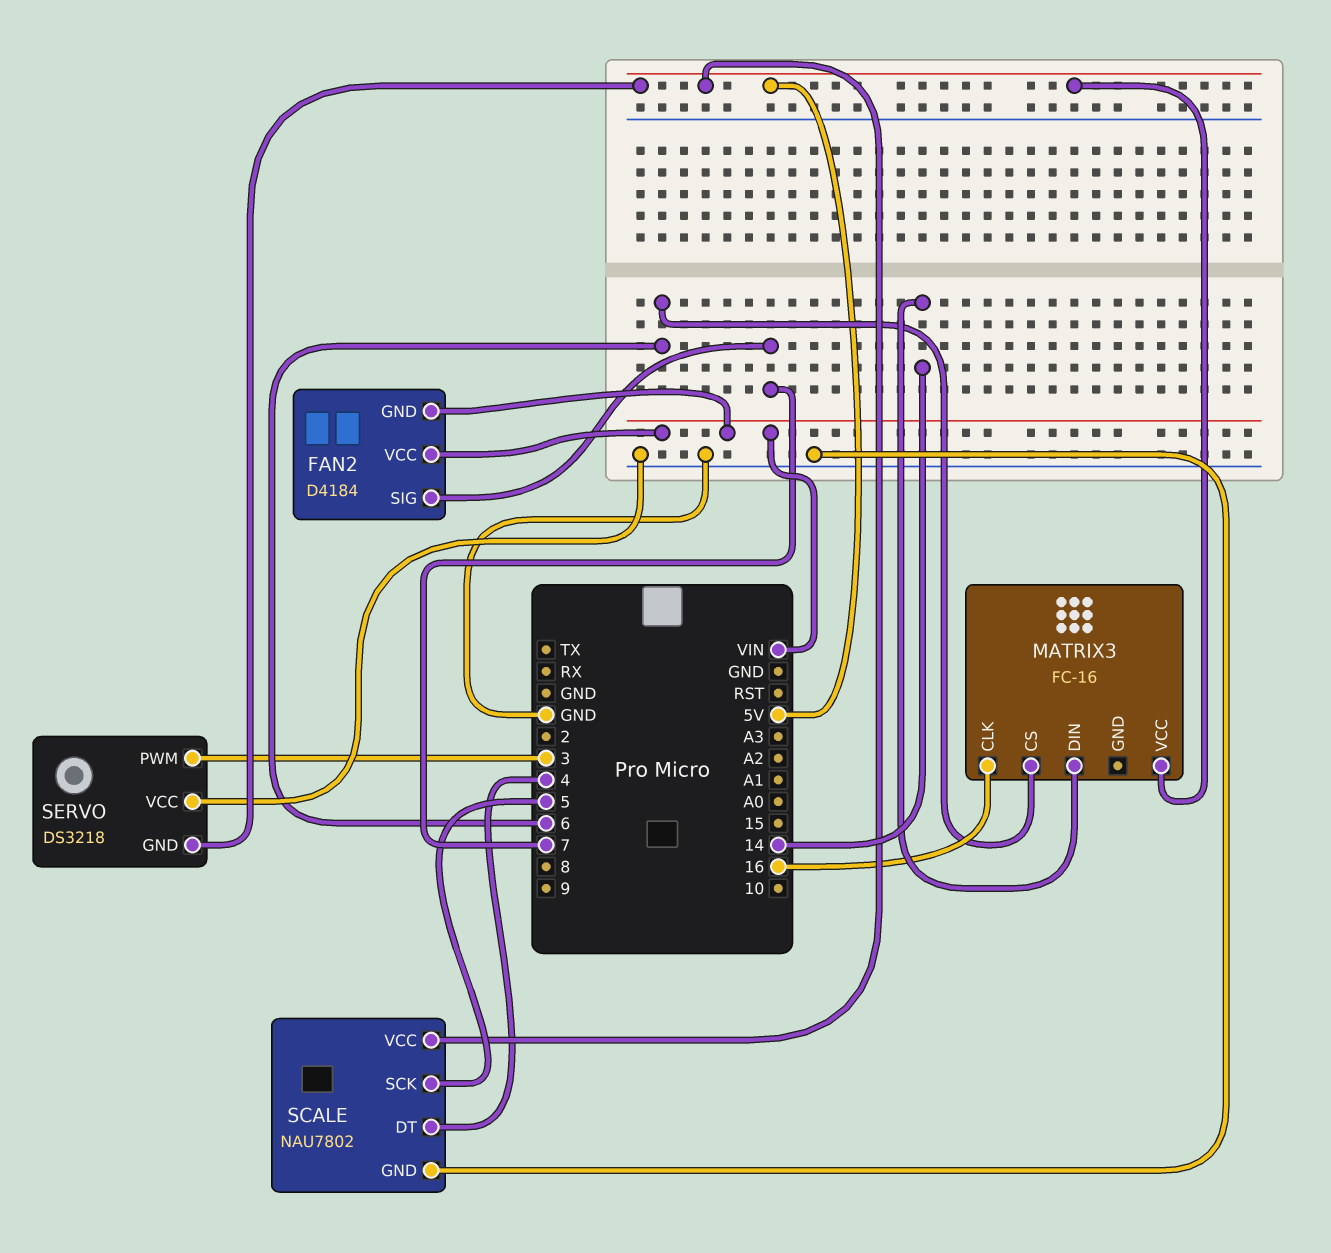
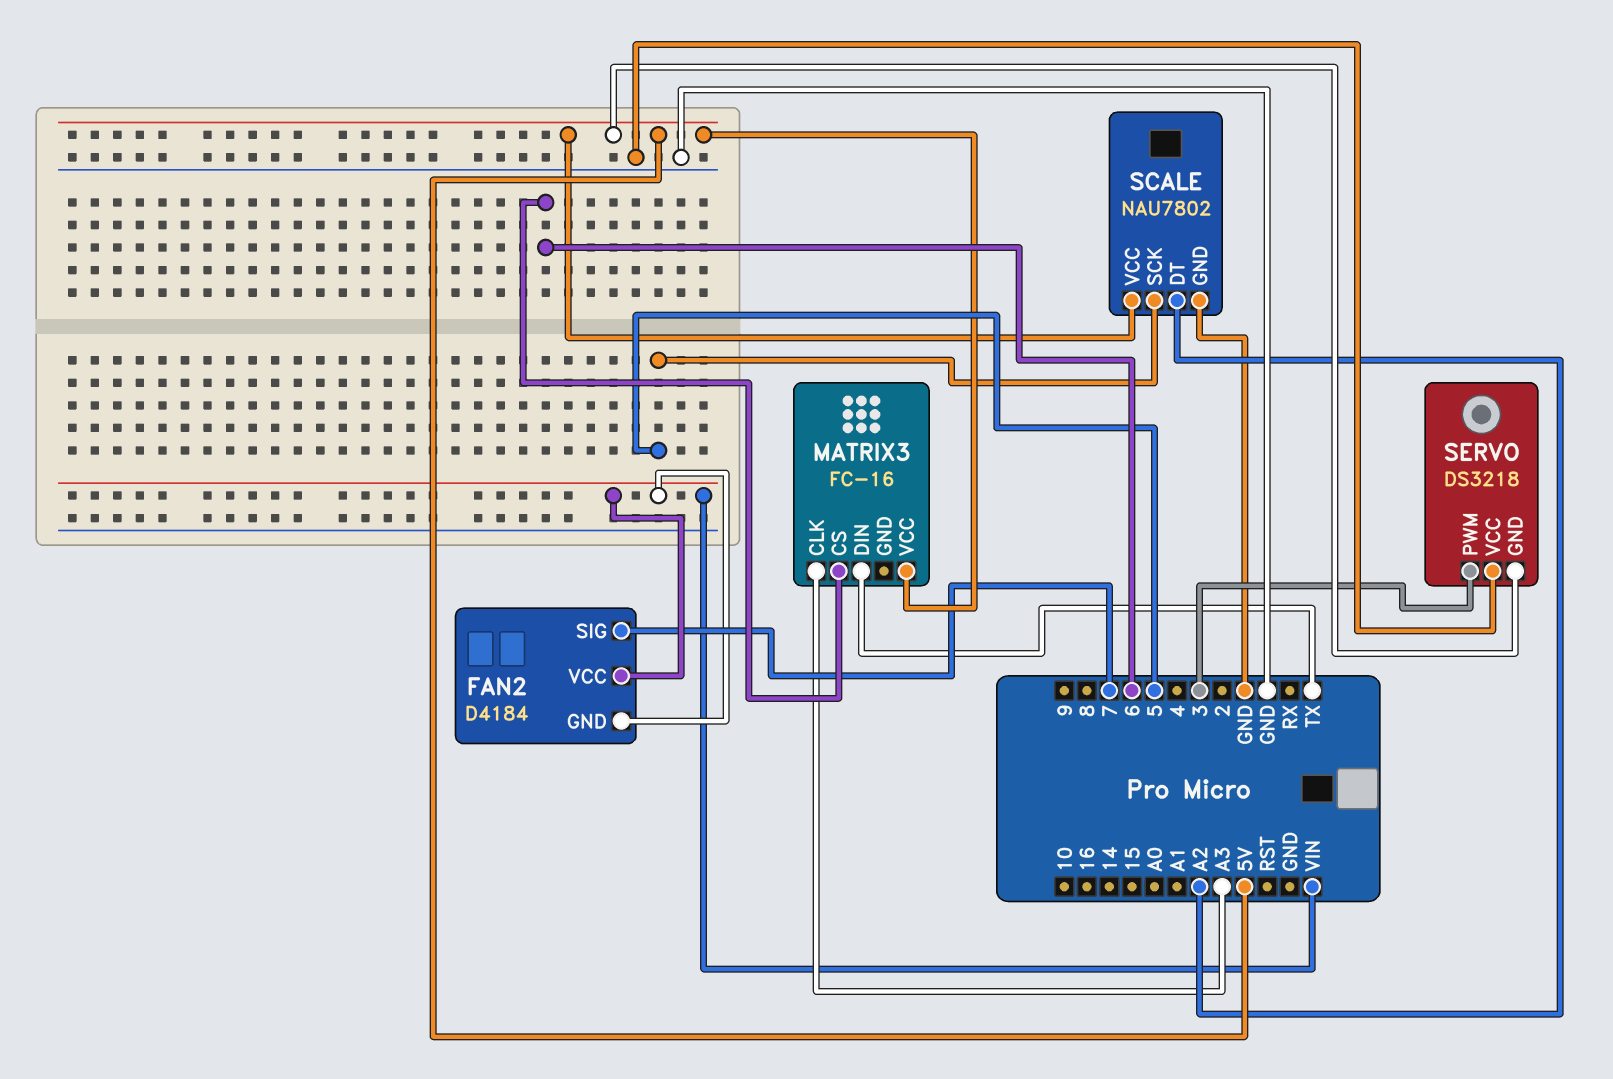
MATRIX3 pin CLK: 16 -> A3
MATRIX3 pin DIN: 14 -> TX
SCALE pin DT: 4 -> A2

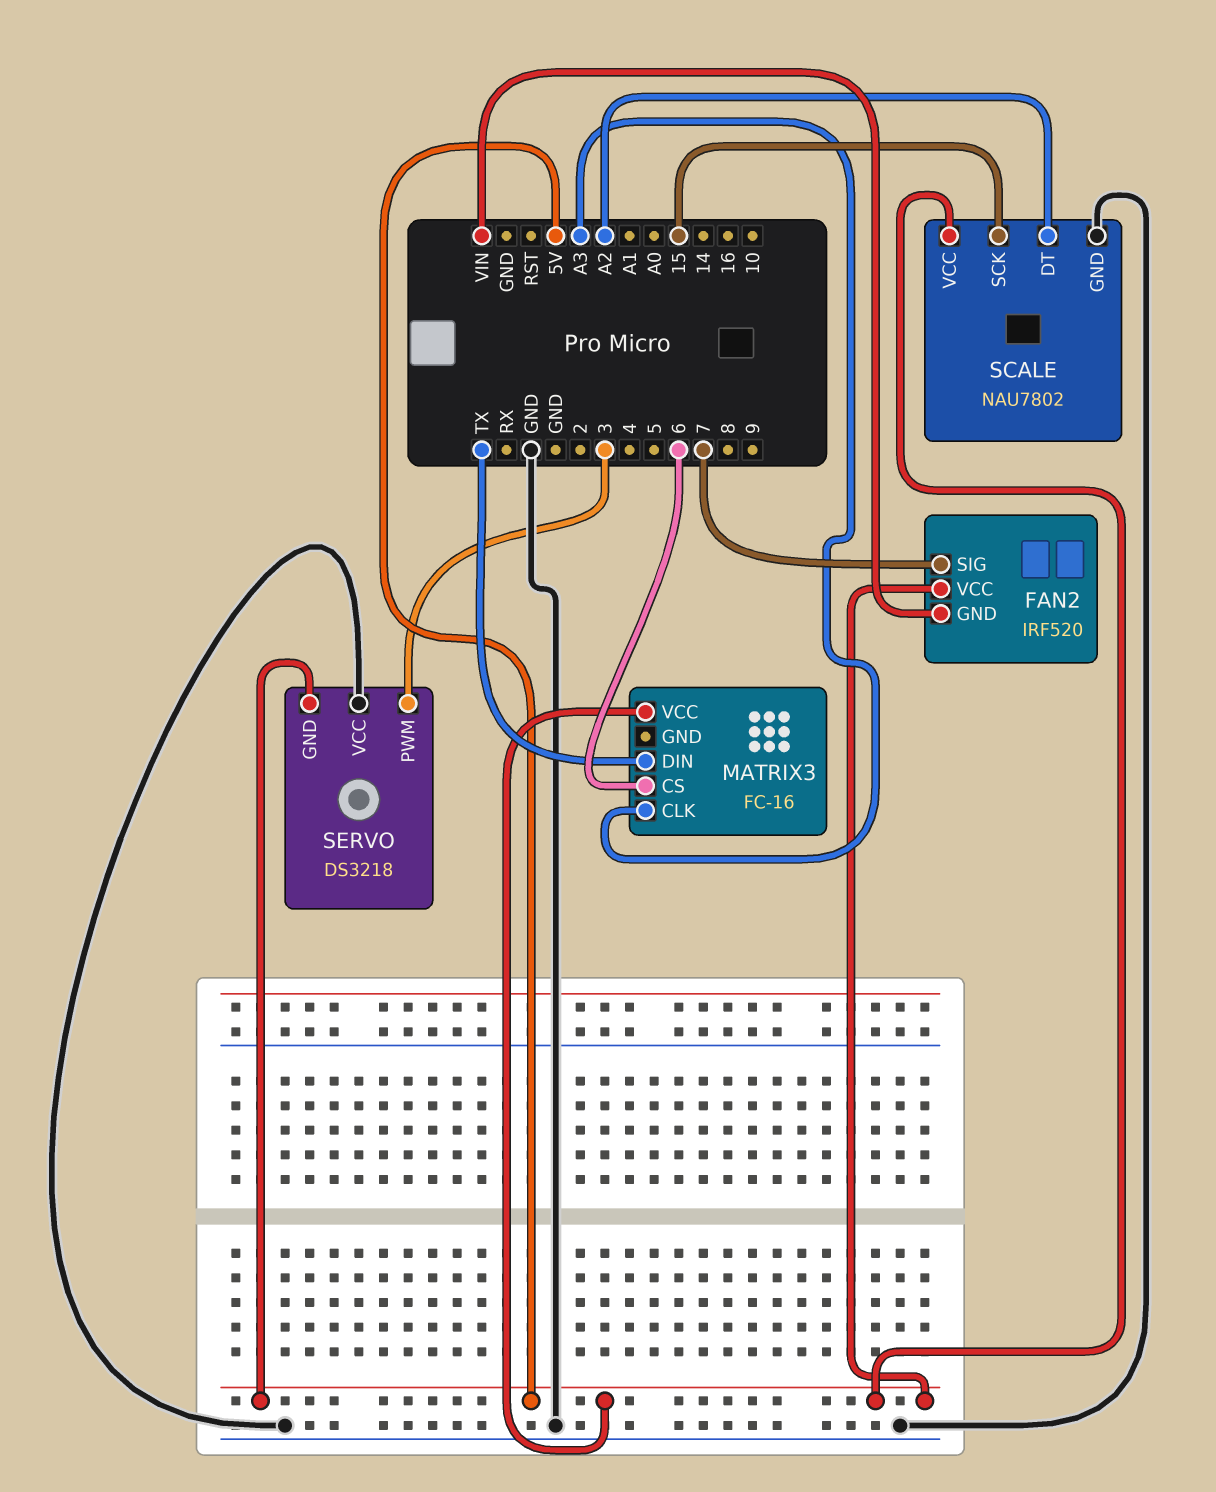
FAN2: D4184 -> IRF520
FAN2 pin VCC: VIN -> 5V
SCALE pin SCK: 5 -> 15

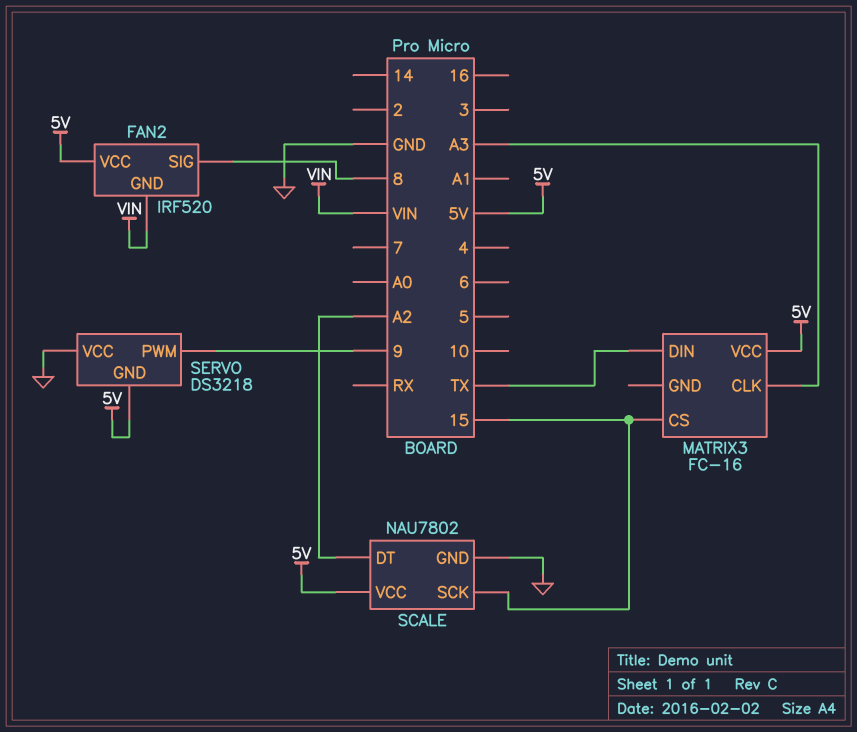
FAN2 pin SIG: 7 -> 8
MATRIX3 pin CS: 6 -> 15
SERVO pin PWM: 3 -> 9

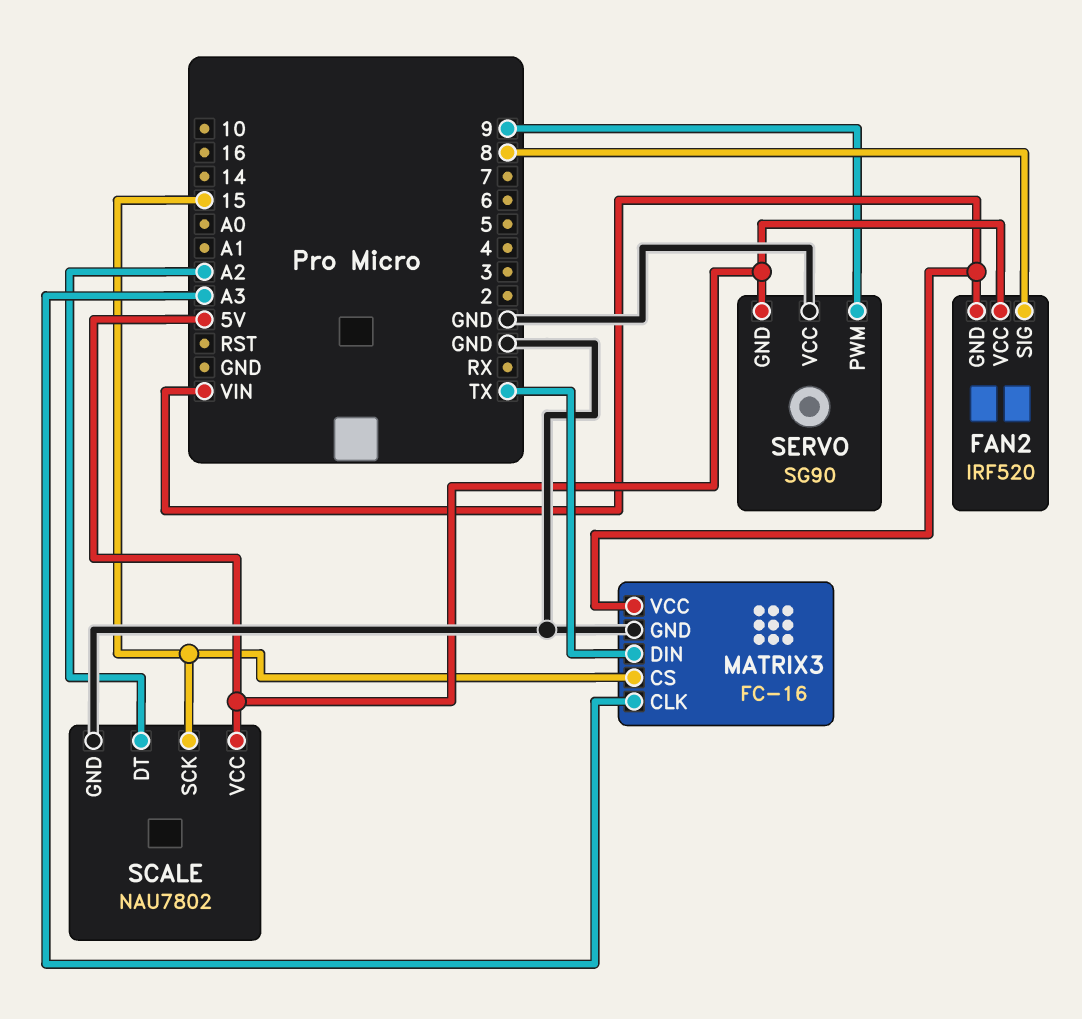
MATRIX3 pin GND: none -> GND
MATRIX3 pin VCC: 5V -> VIN
SERVO: DS3218 -> SG90

